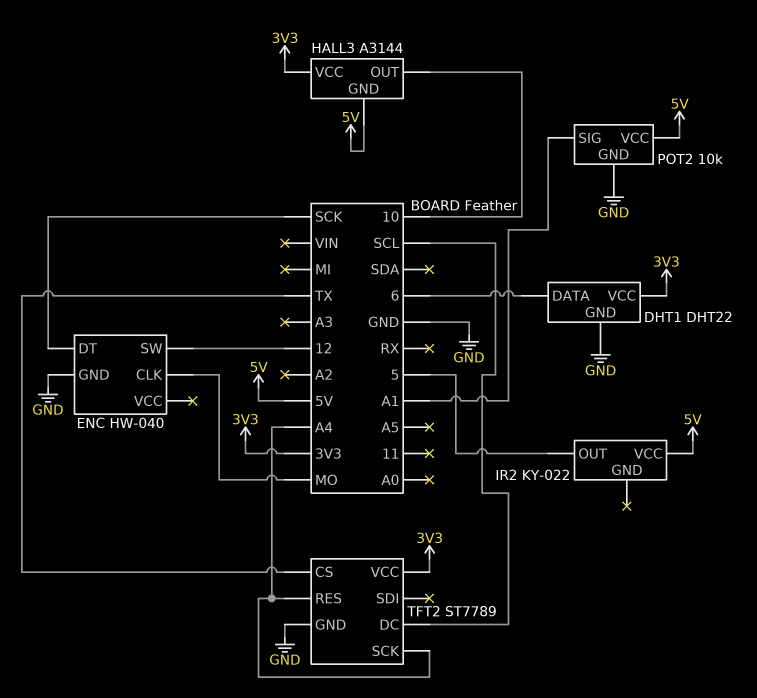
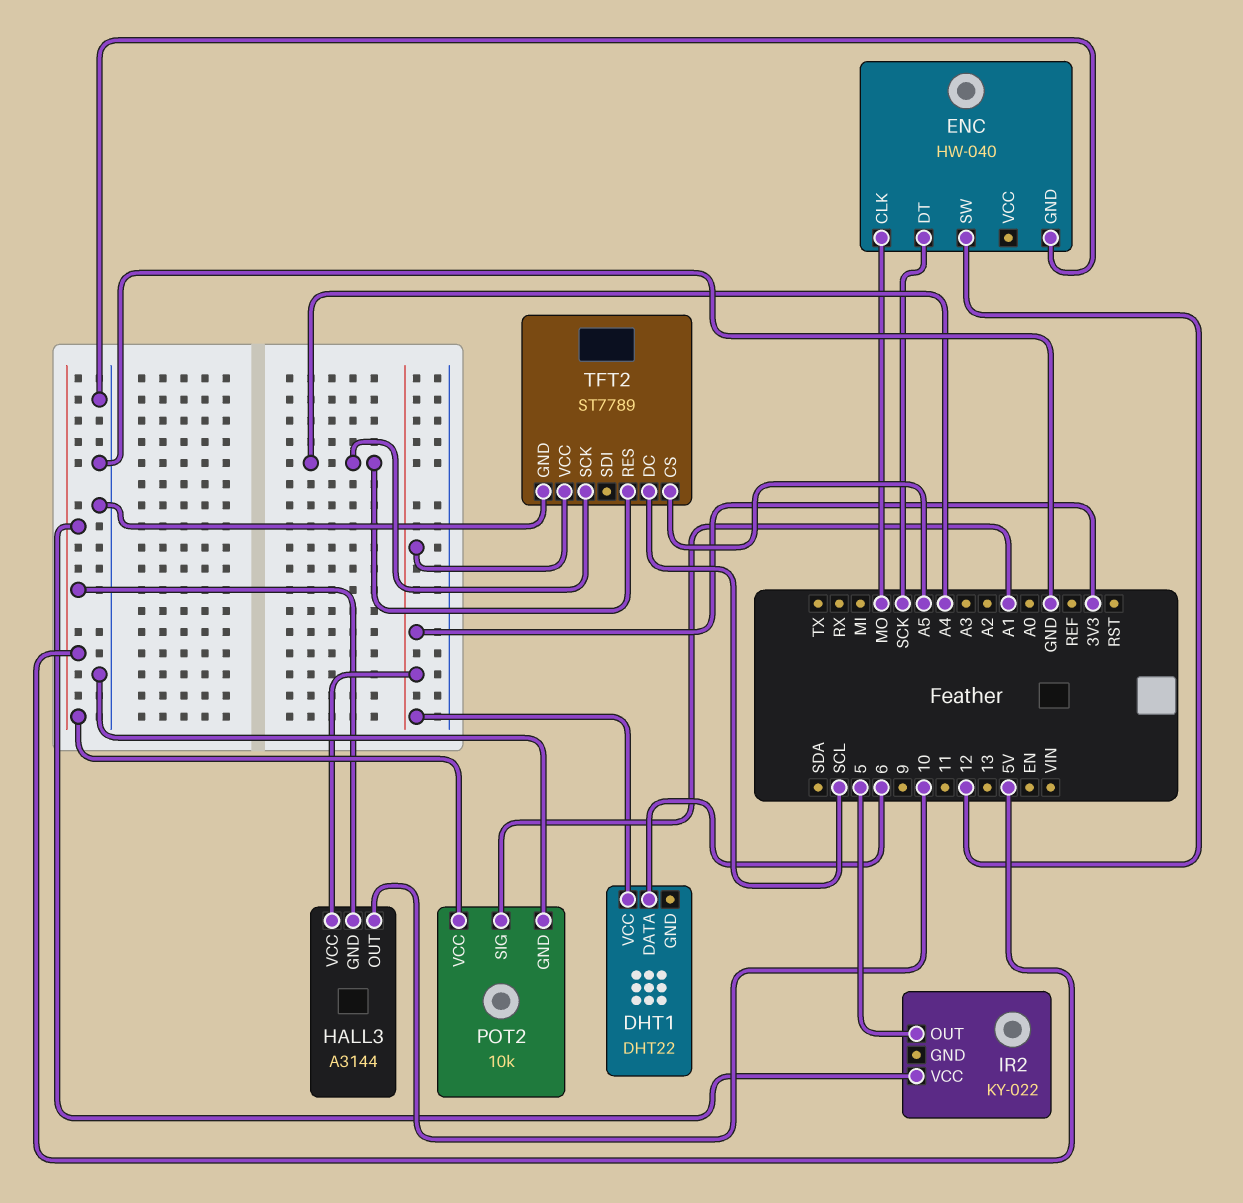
DHT1 pin GND: GND -> none
TFT2 pin CS: TX -> A5

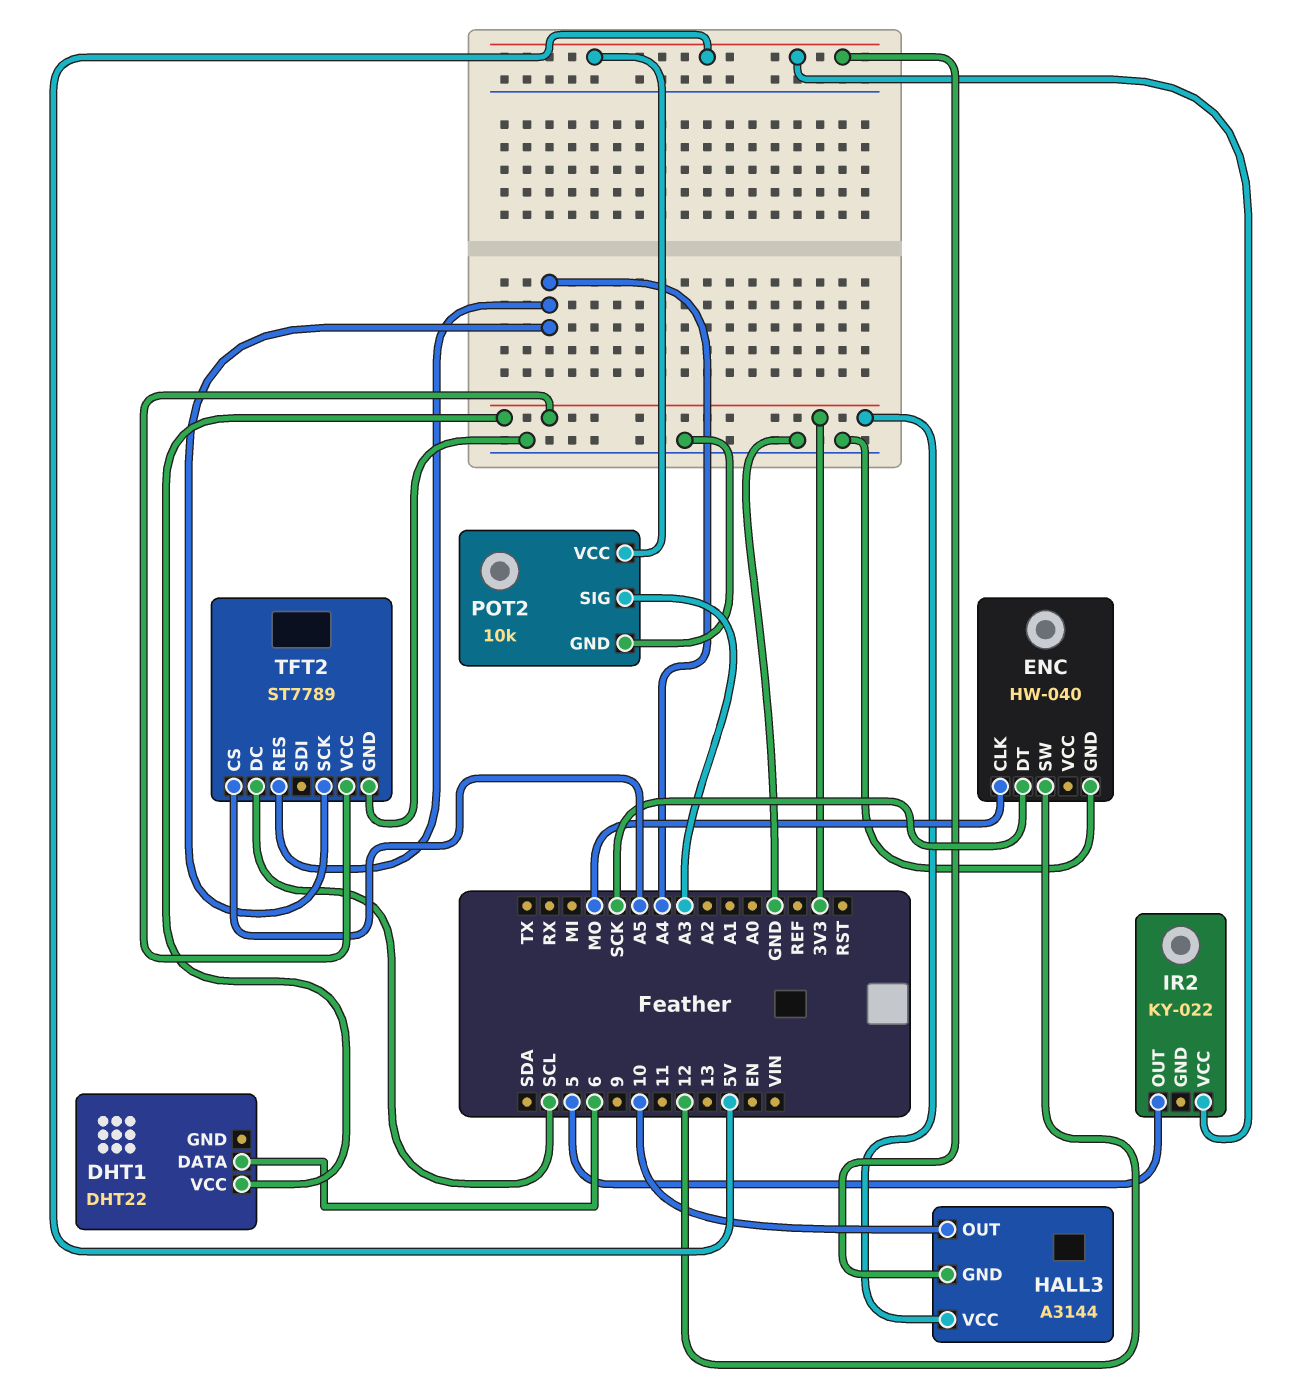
POT2 pin SIG: A1 -> A3

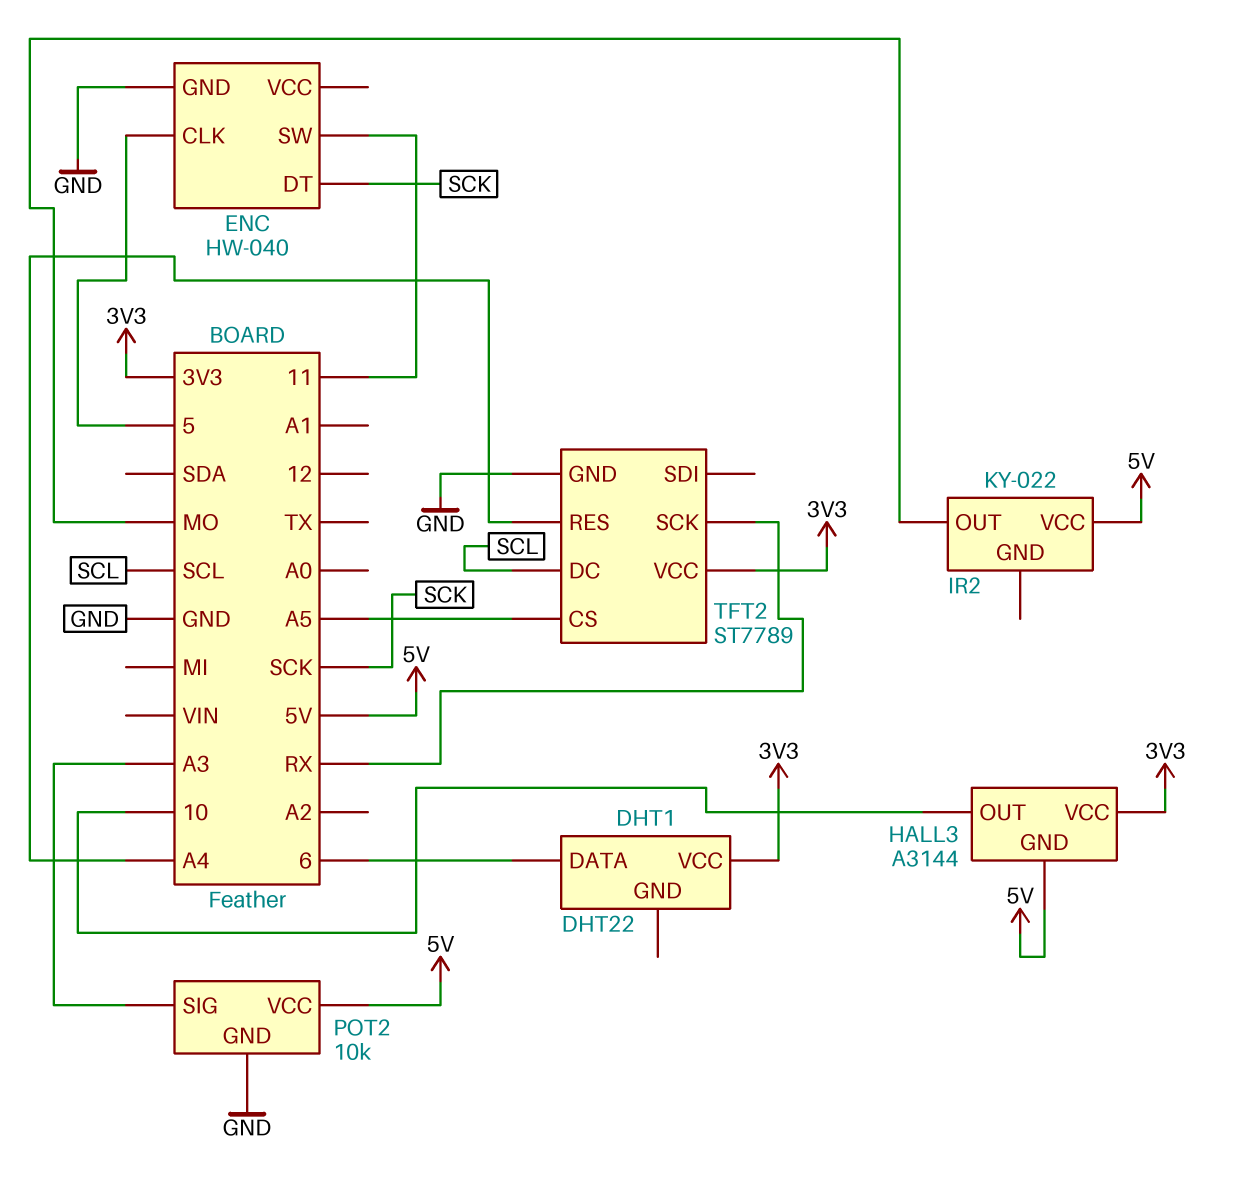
ENC pin CLK: MO -> 5
ENC pin SW: 12 -> 11
IR2 pin OUT: 5 -> MO
TFT2 pin SCK: A4 -> RX

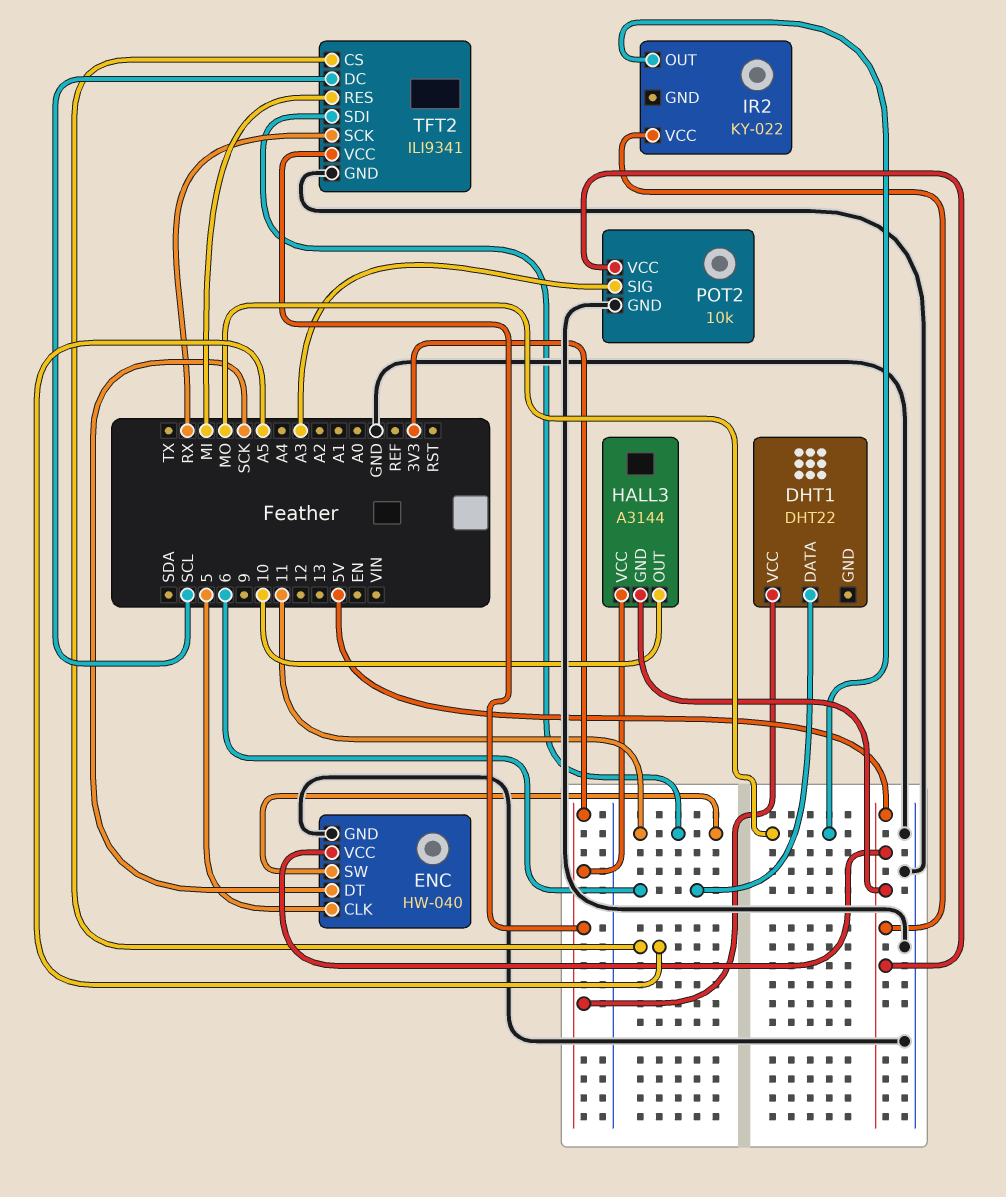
ENC pin VCC: none -> 5V
TFT2: ST7789 -> ILI9341
TFT2 pin RES: A4 -> MI
TFT2 pin SDI: none -> 11

